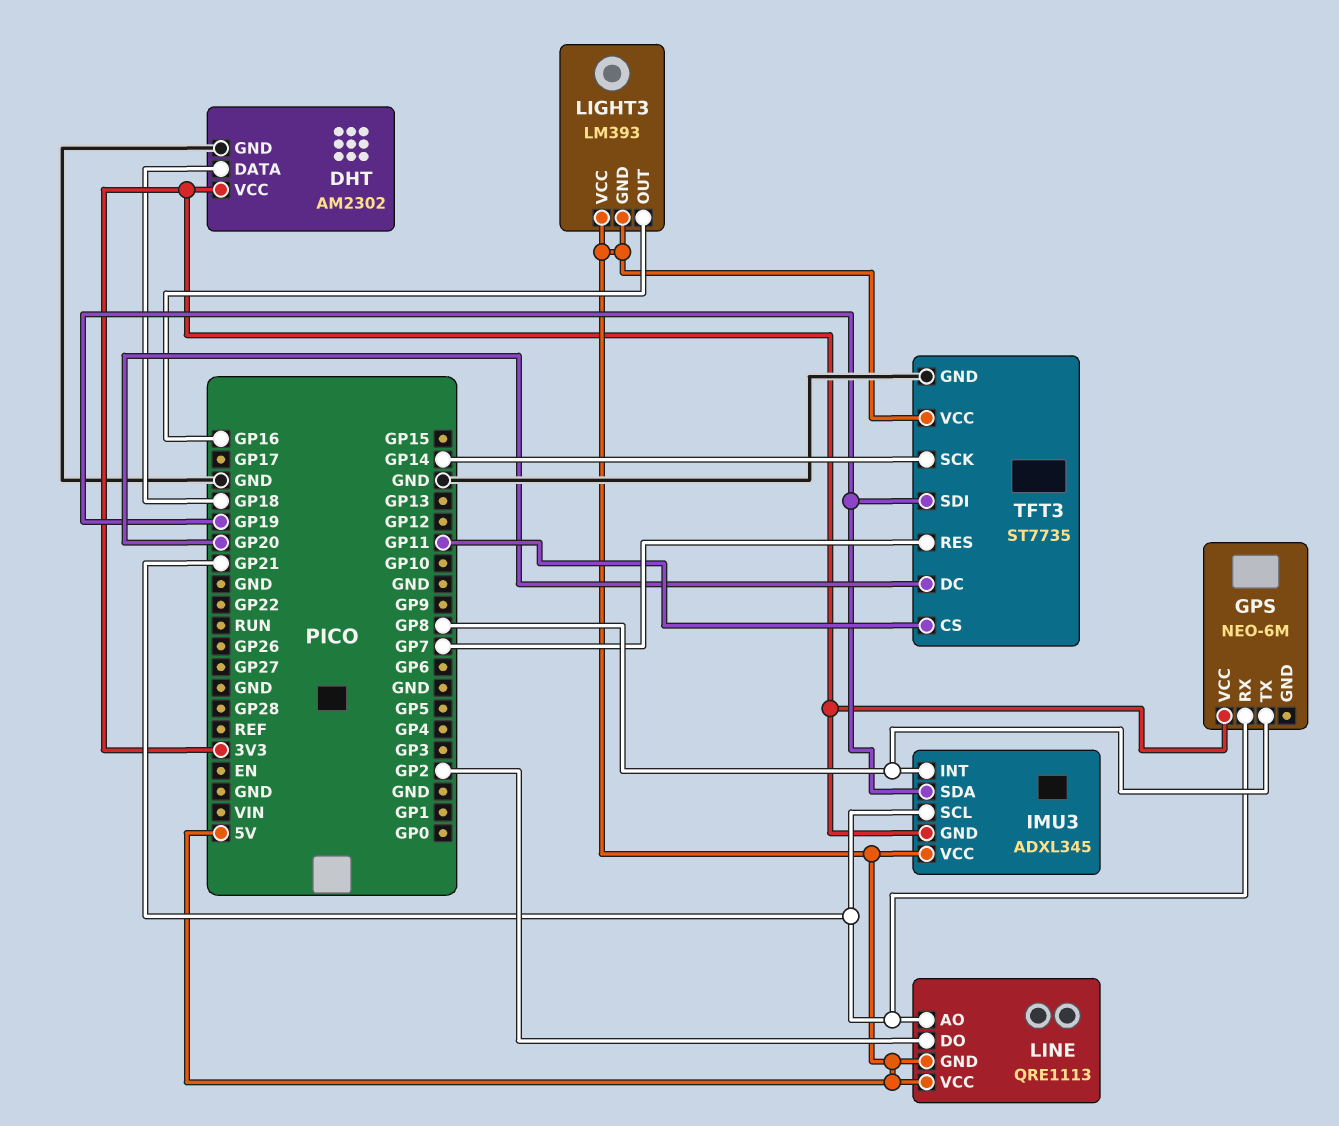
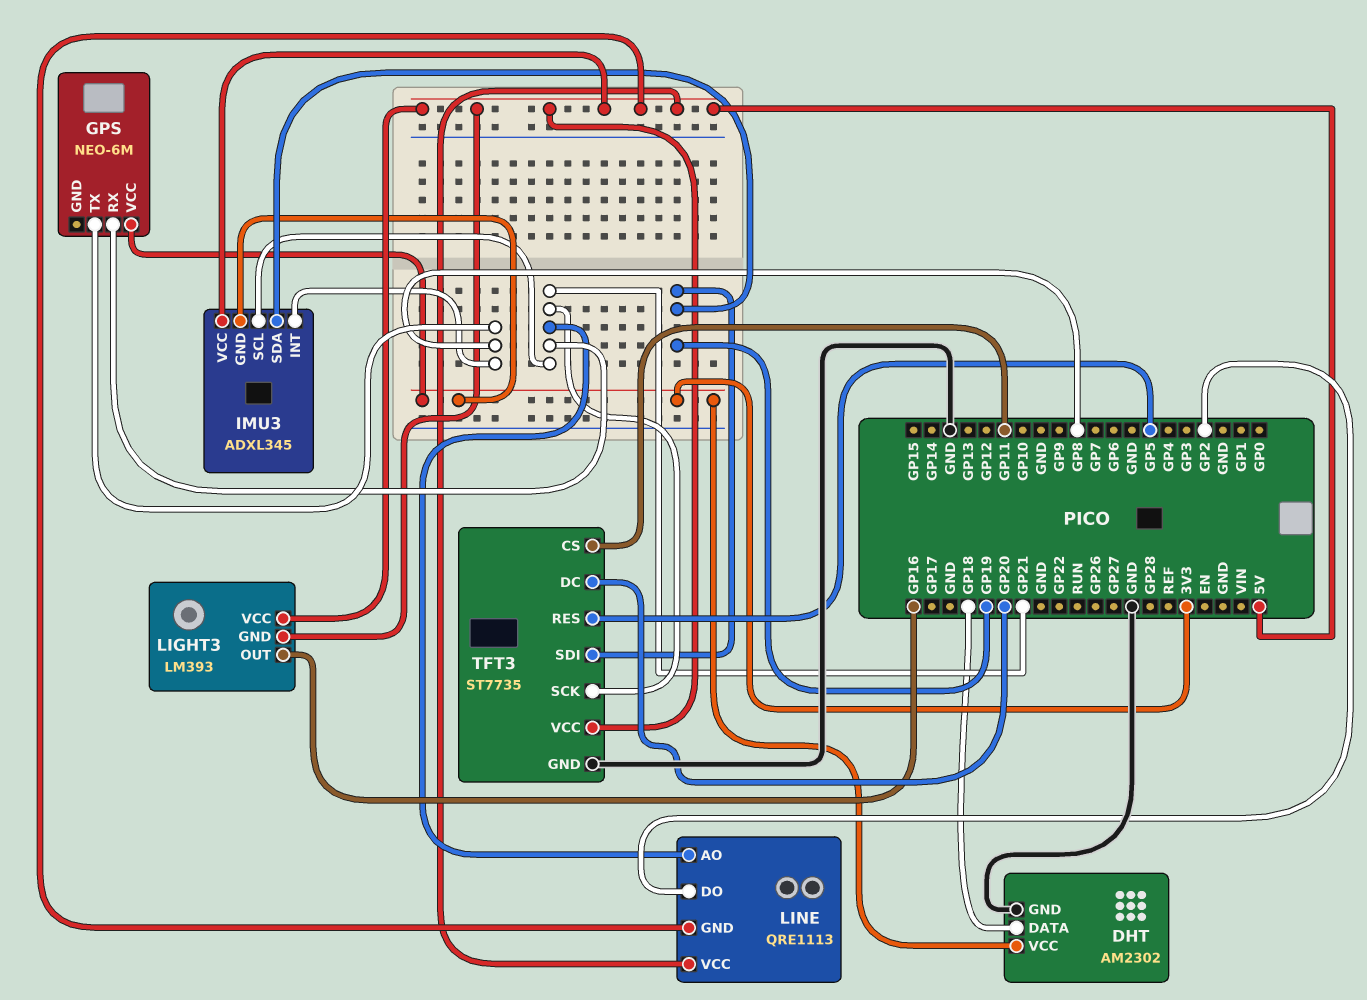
TFT3 pin RES: GP7 -> GP5
TFT3 pin SCK: GP14 -> GP21

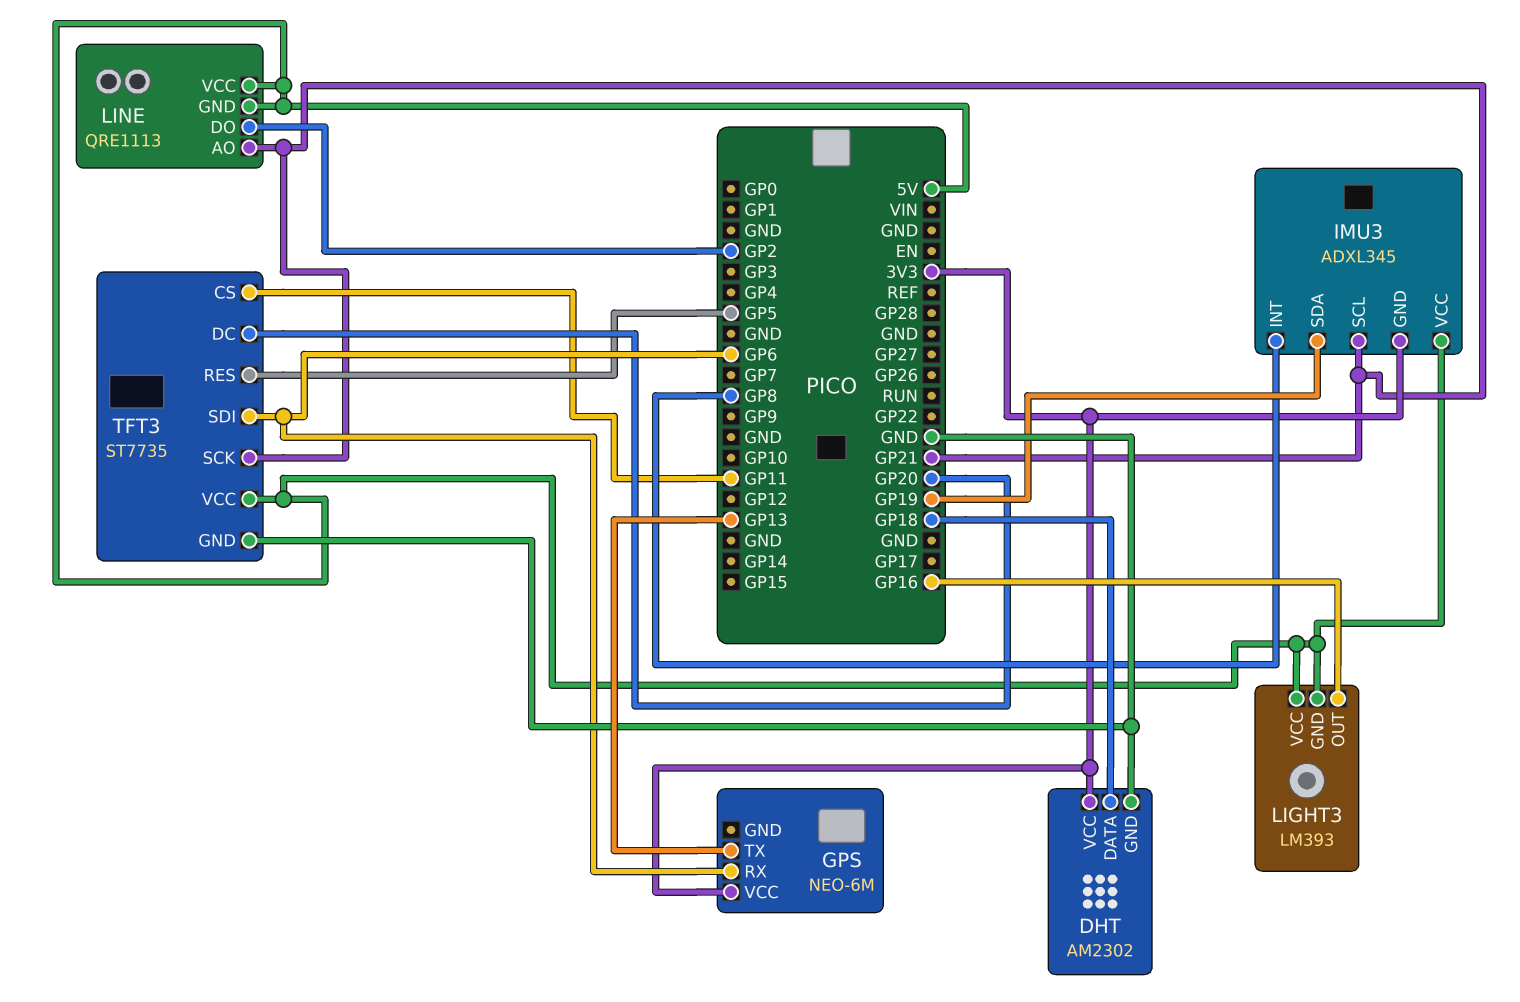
GPS pin RX: GP21 -> GP6
GPS pin TX: GP8 -> GP13
TFT3 pin SDI: GP19 -> GP6

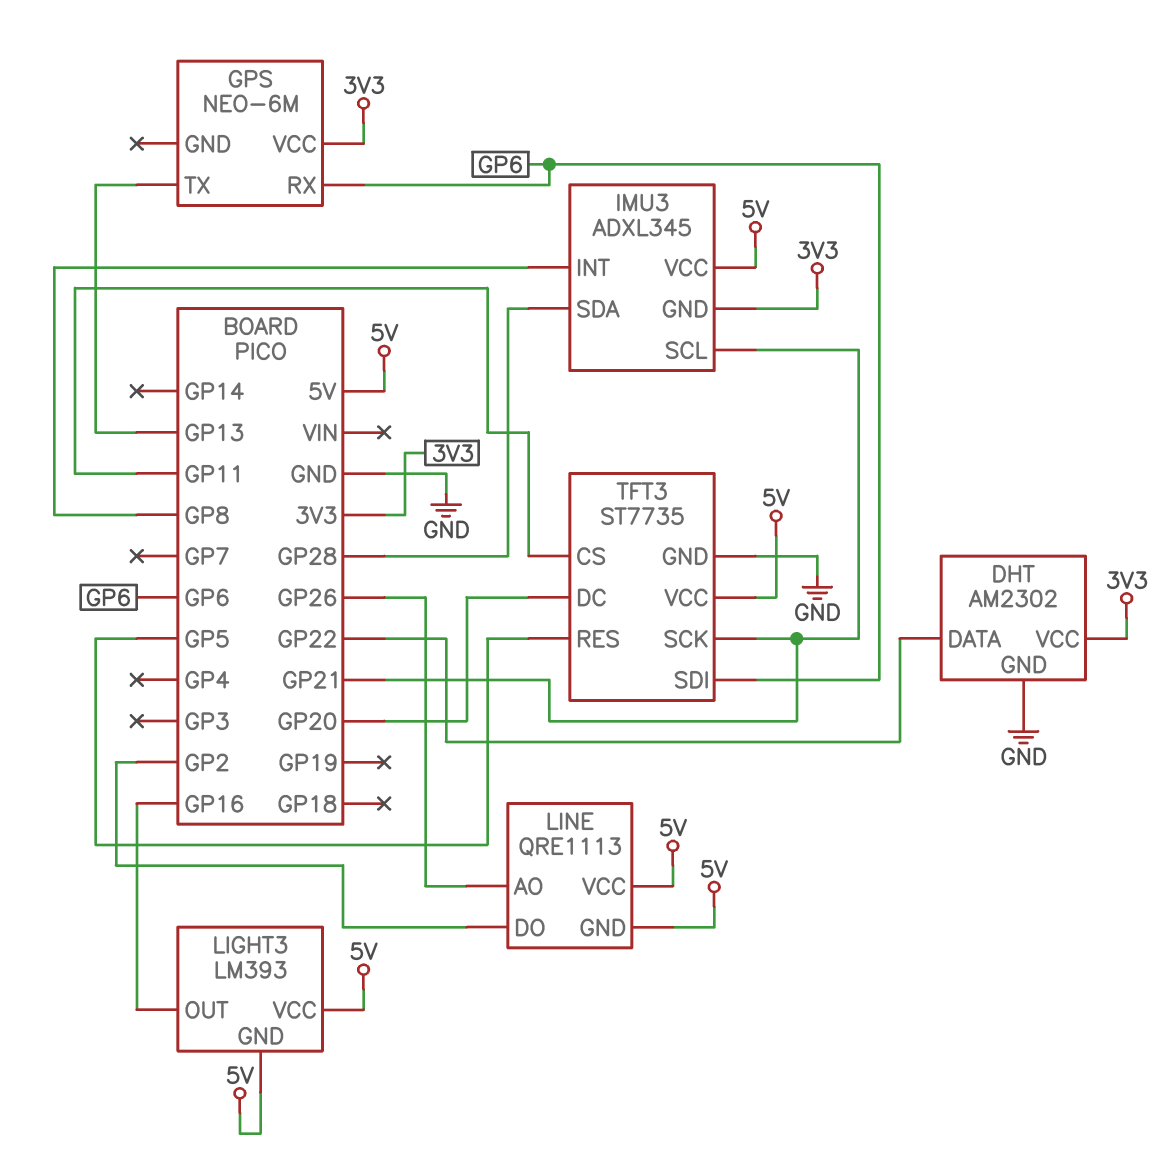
DHT pin DATA: GP18 -> GP22
IMU3 pin SDA: GP19 -> GP28
LINE pin AO: GP21 -> GP26

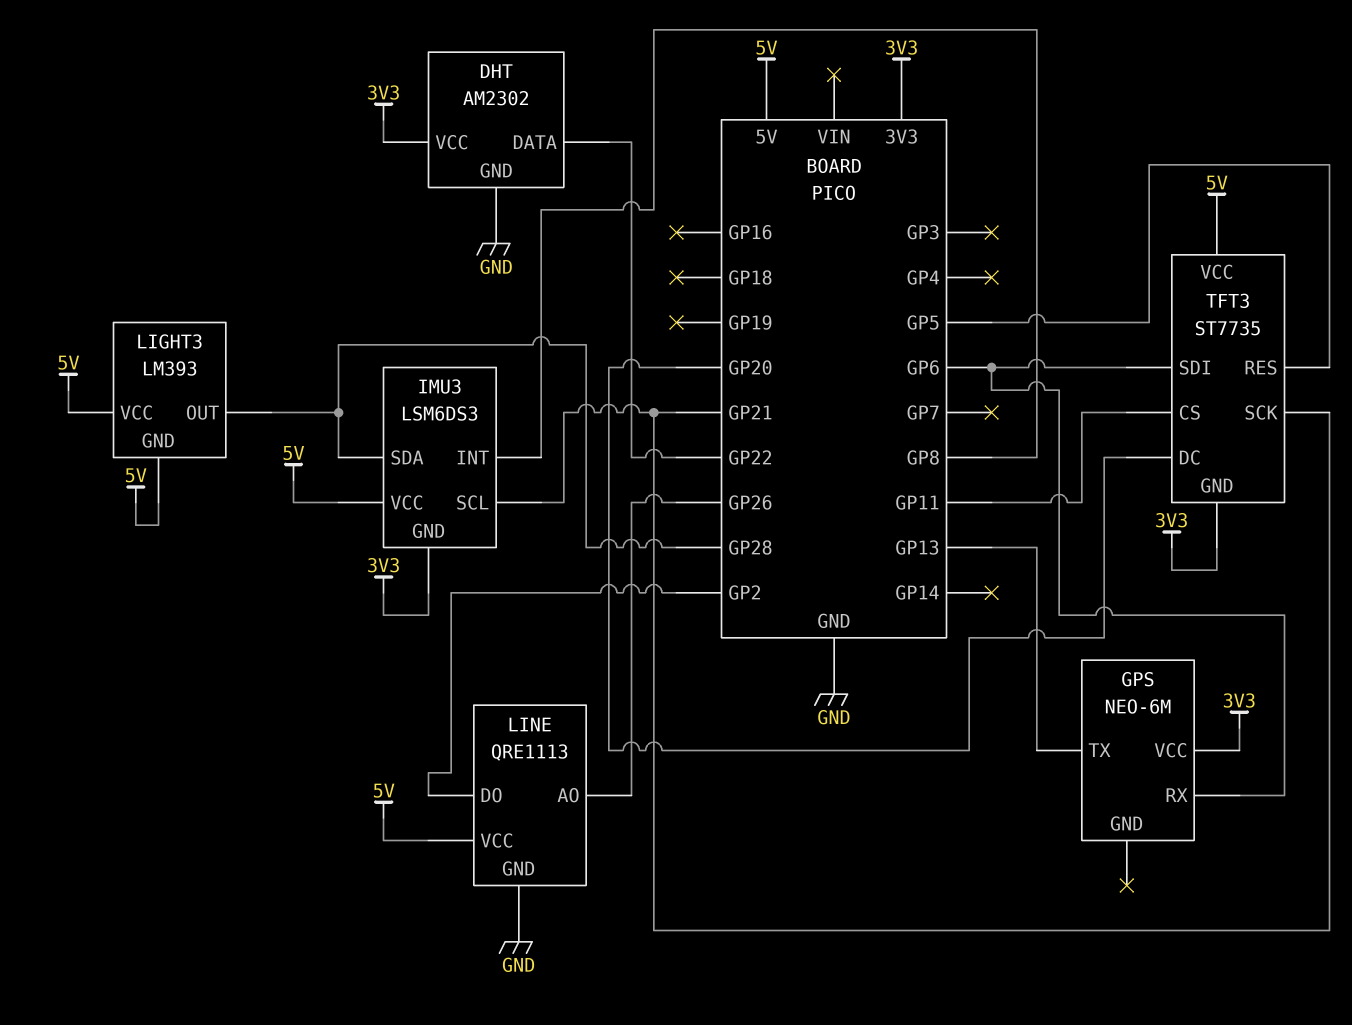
IMU3: ADXL345 -> LSM6DS3
LIGHT3 pin OUT: GP16 -> GP28
LINE pin GND: 5V -> GND
TFT3 pin GND: GND -> 3V3

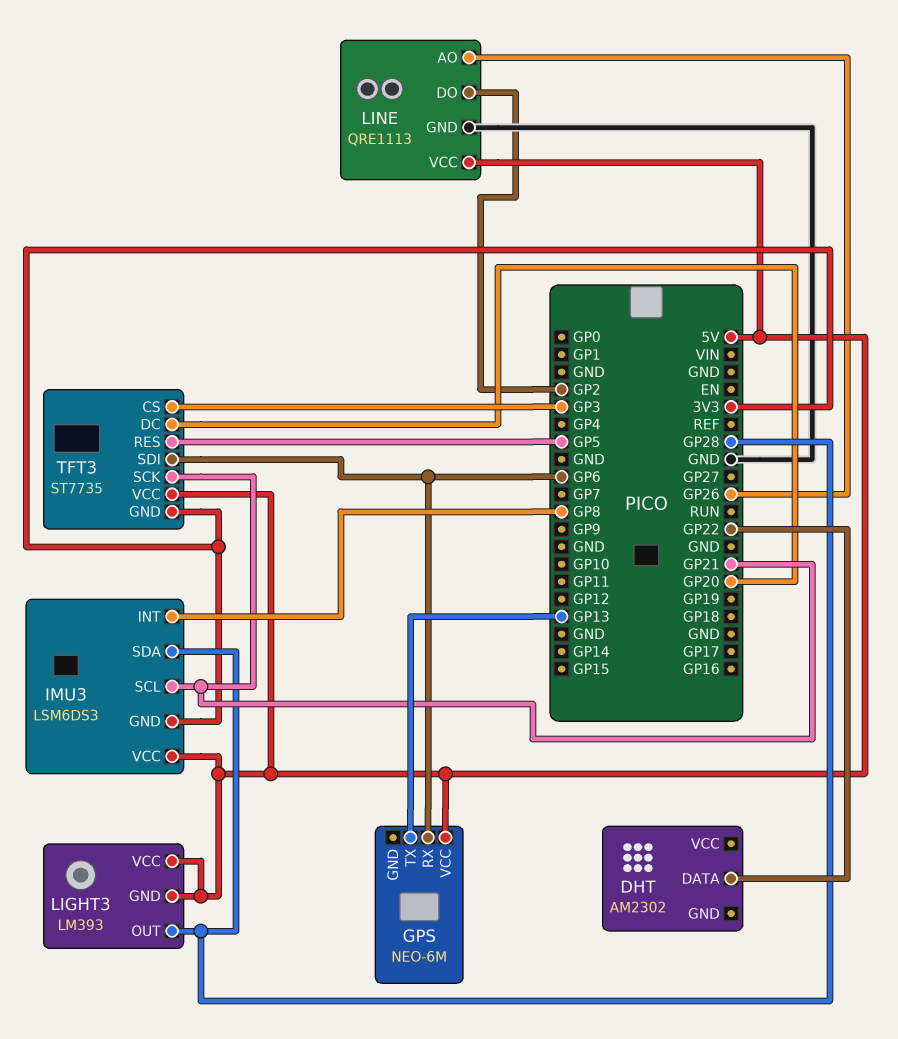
DHT pin GND: GND -> none
DHT pin VCC: 3V3 -> none
GPS pin VCC: 3V3 -> 5V
TFT3 pin CS: GP11 -> GP3

